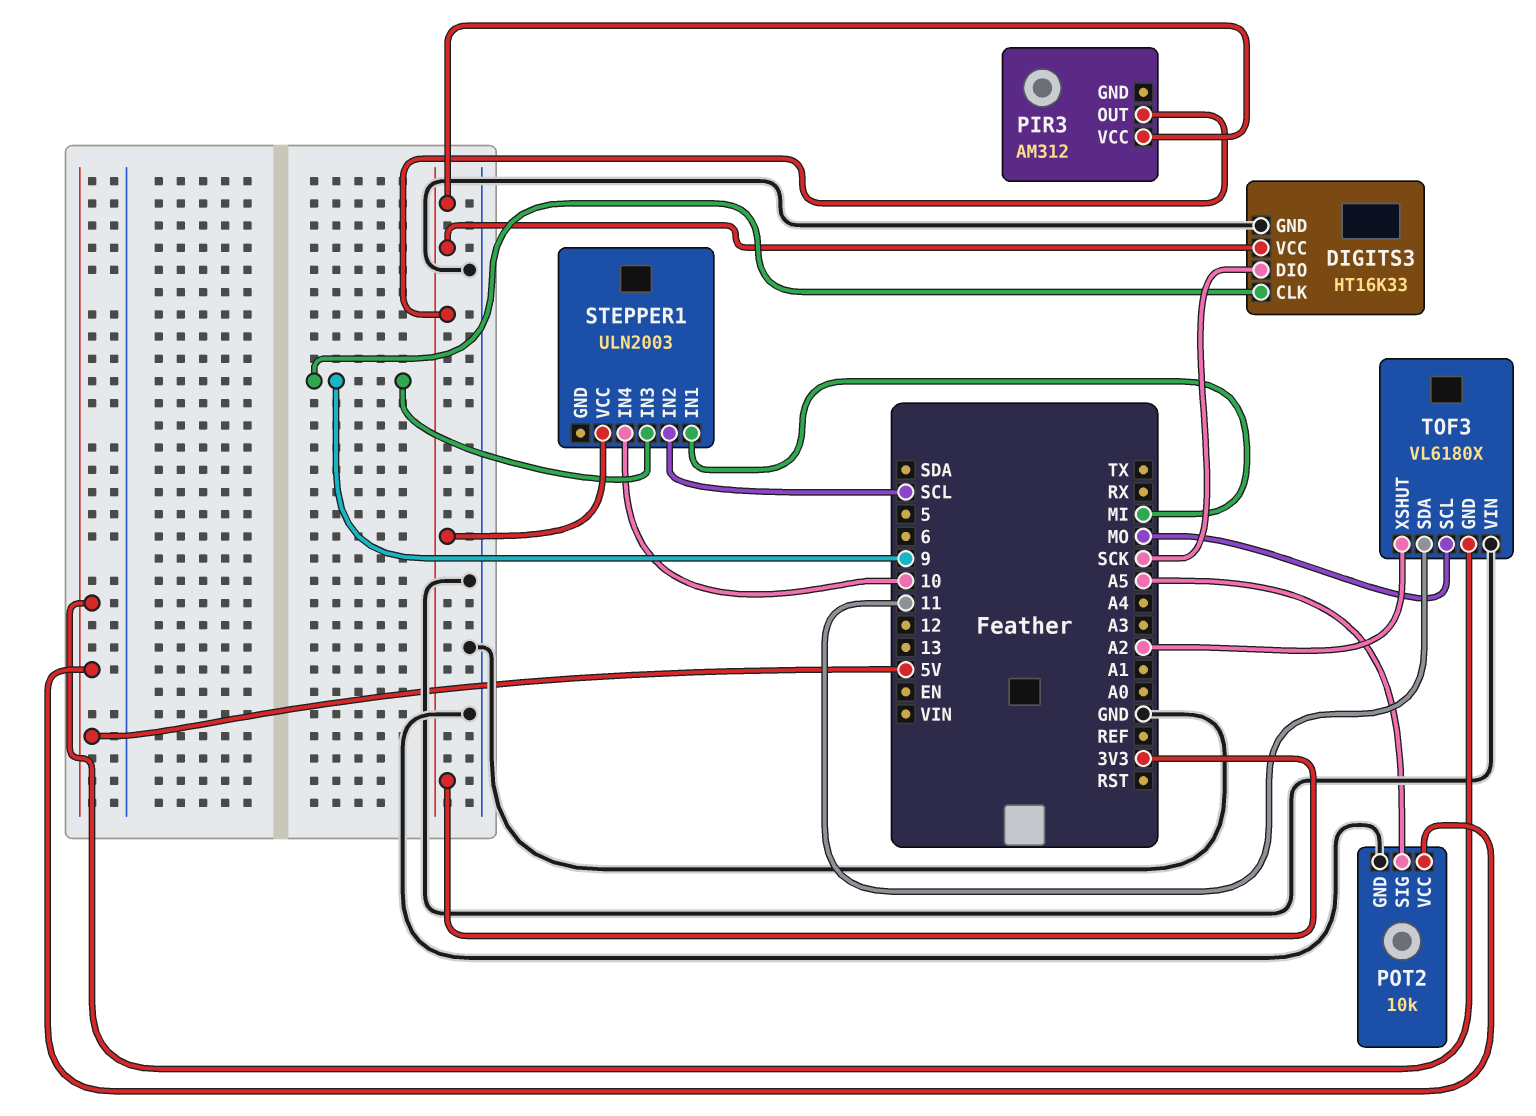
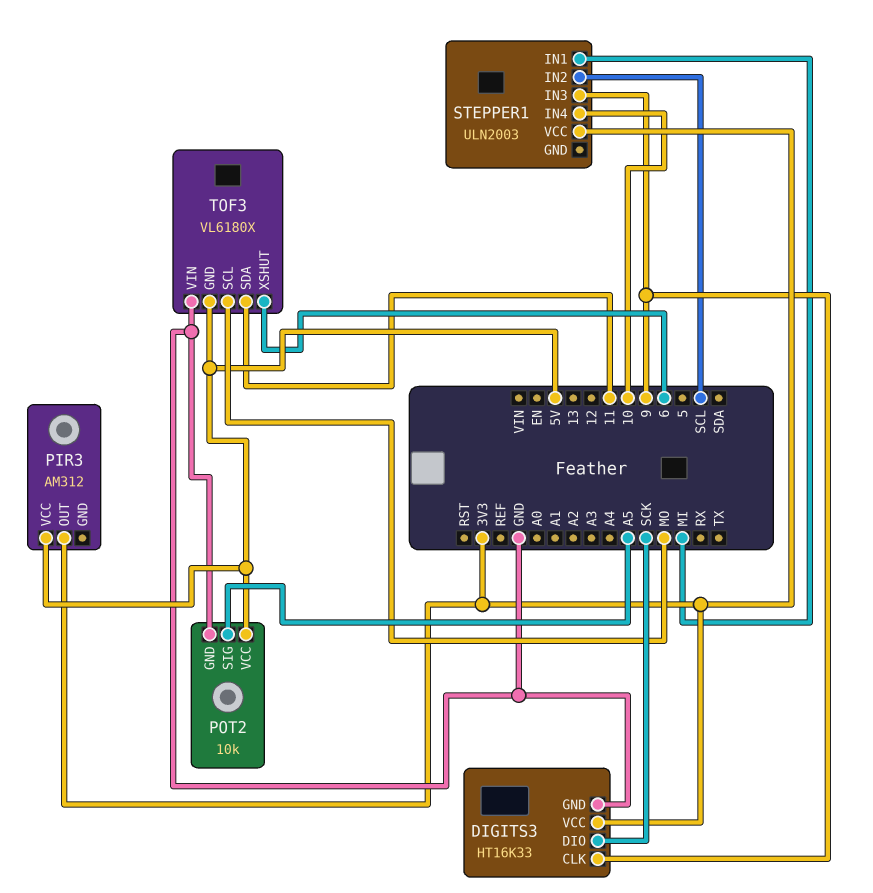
PIR3 pin VCC: 3V3 -> 5V
TOF3 pin XSHUT: A2 -> 6

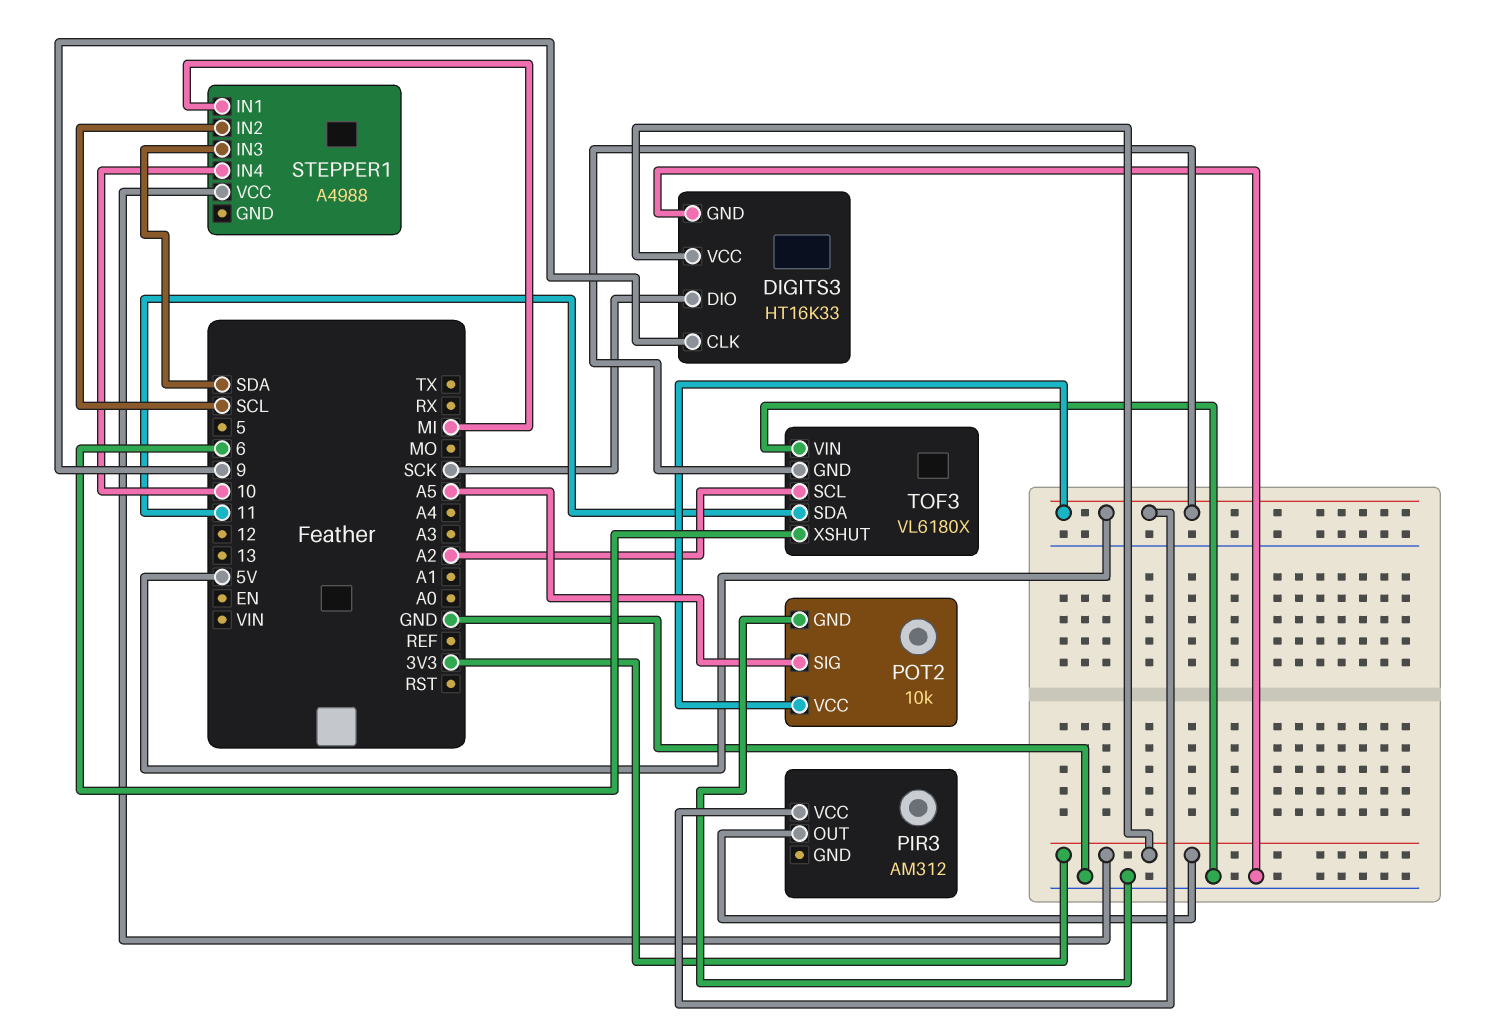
STEPPER1: ULN2003 -> A4988
STEPPER1 pin IN3: 9 -> SDA
TOF3 pin SCL: MO -> A2

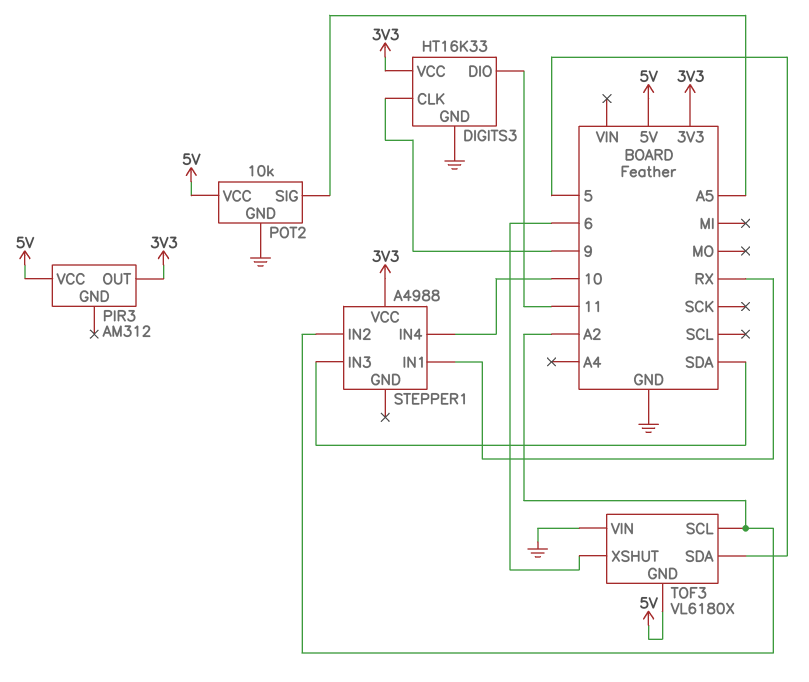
DIGITS3 pin DIO: SCK -> 11
STEPPER1 pin IN1: MI -> RX
STEPPER1 pin IN2: SCL -> A2
TOF3 pin SDA: 11 -> 5

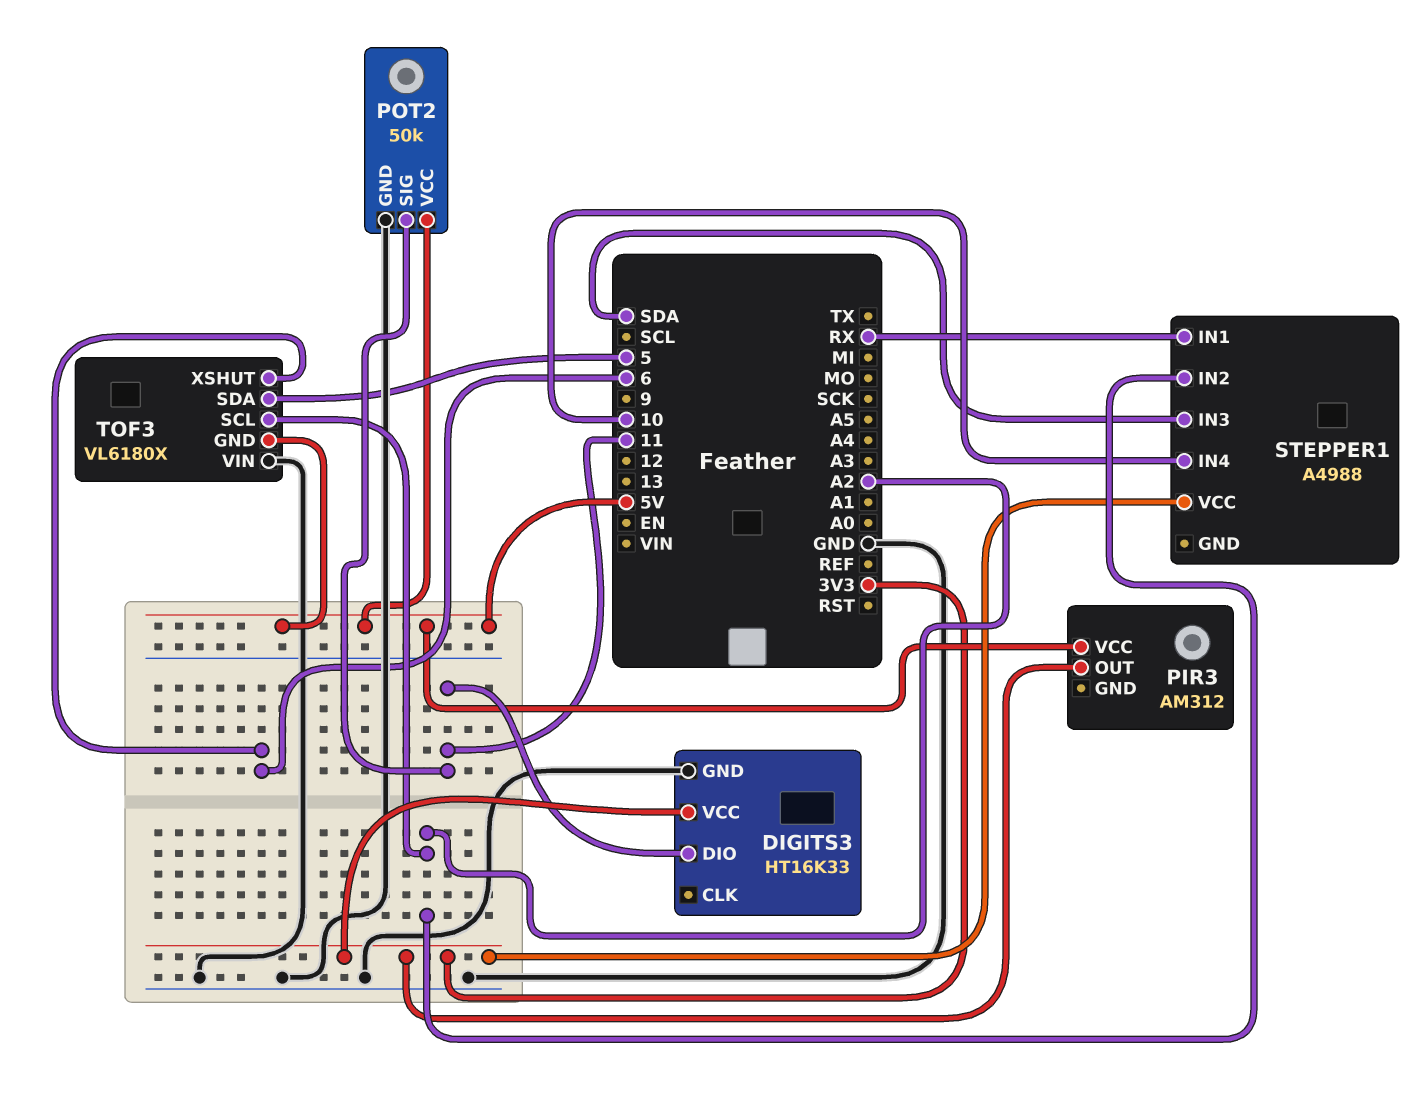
DIGITS3 pin CLK: 9 -> none
POT2: 10k -> 50k
POT2 pin SIG: A5 -> 11

